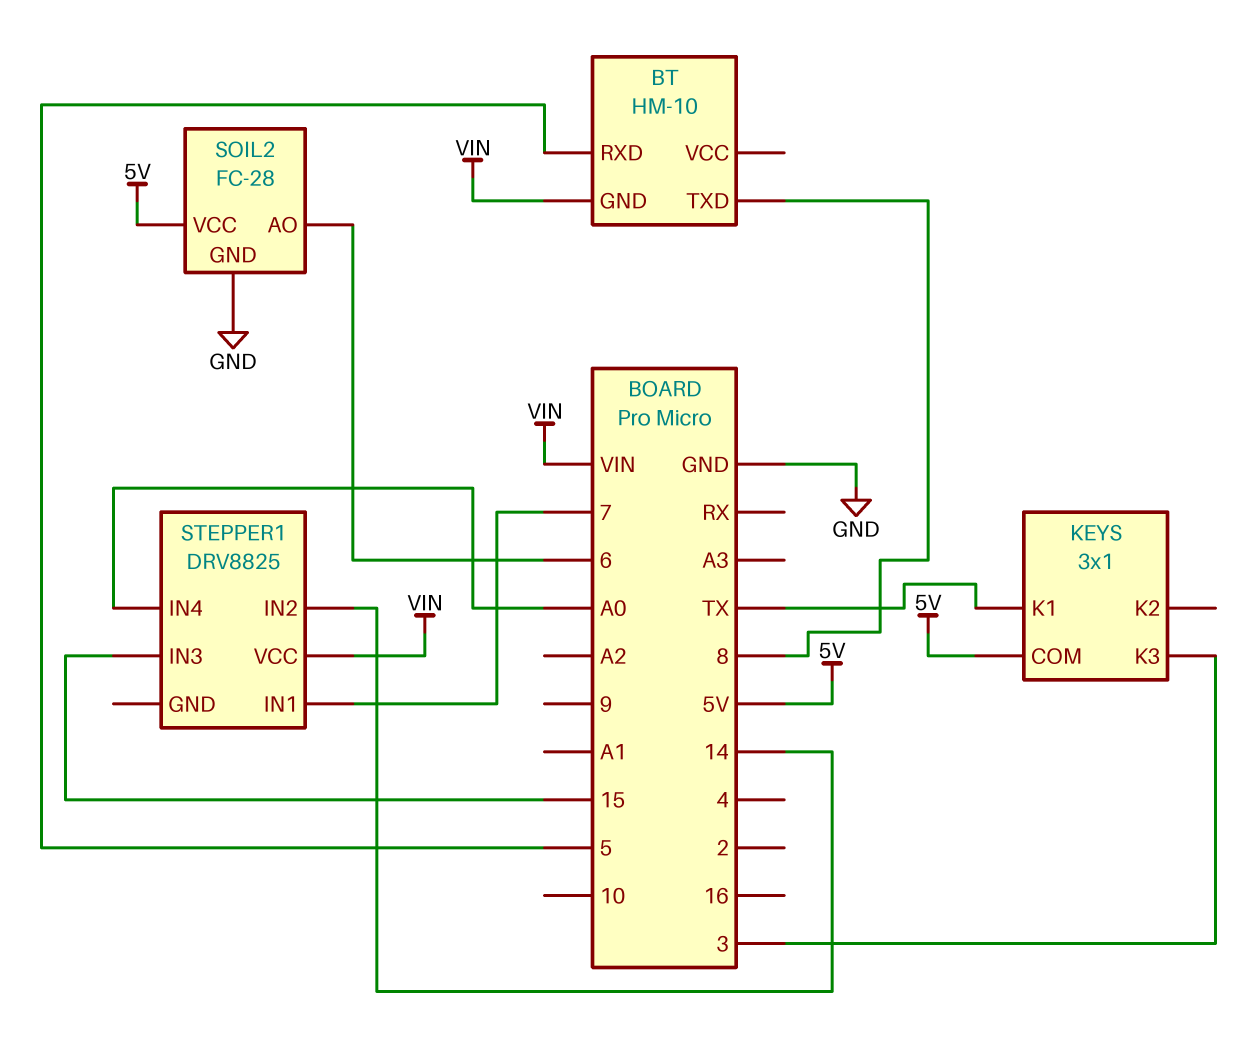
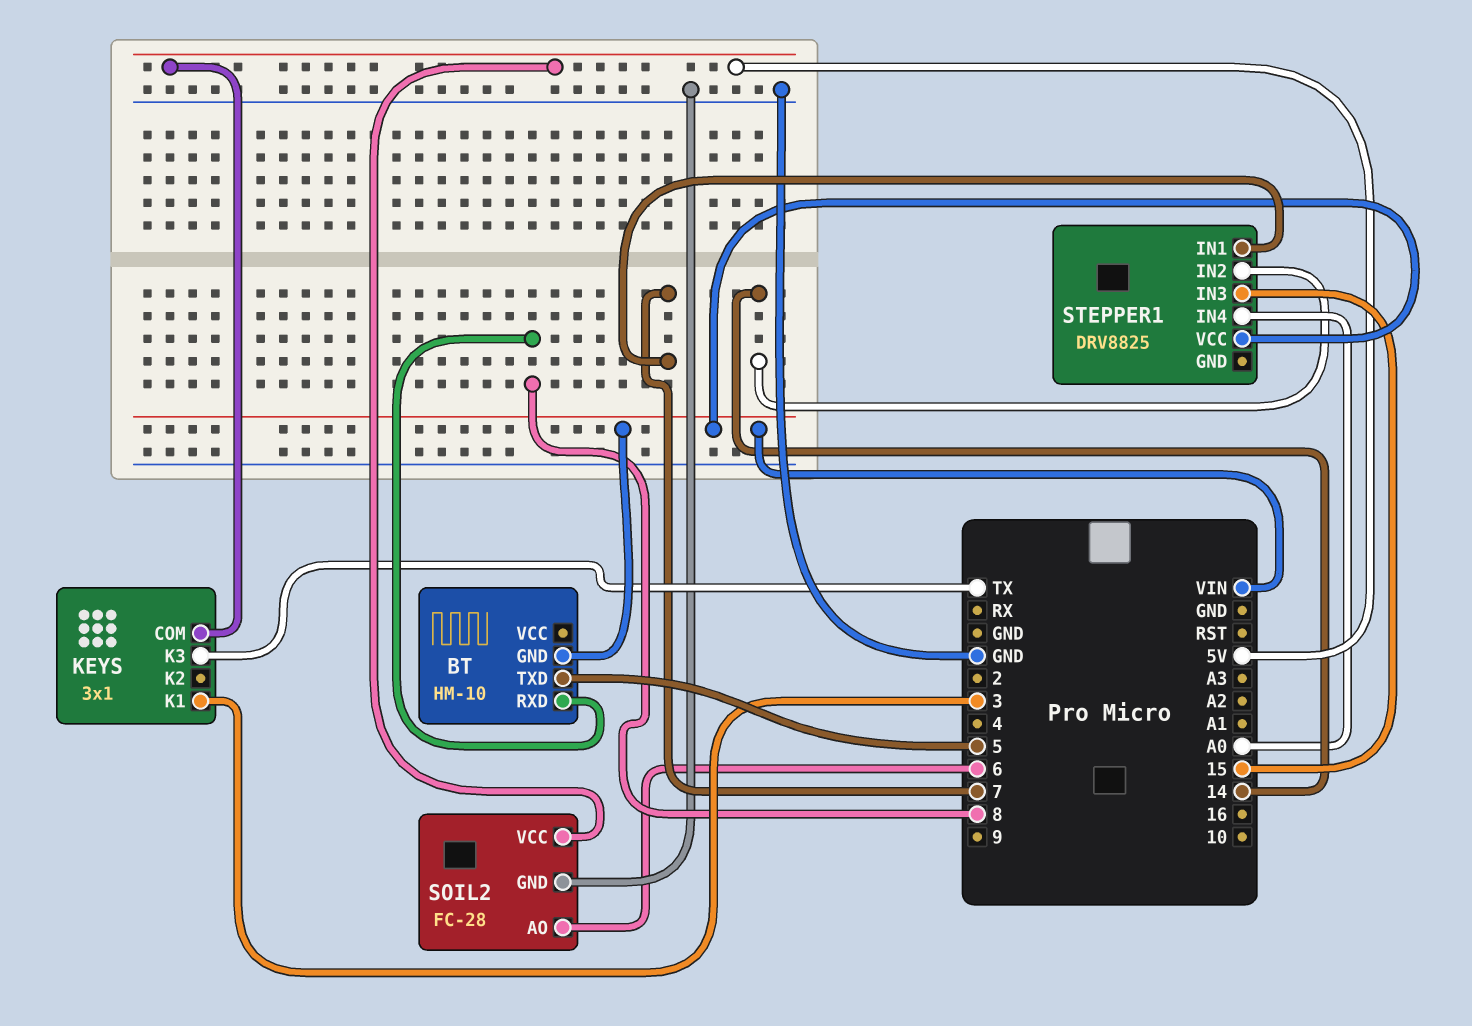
BT pin RXD: 5 -> 8
BT pin TXD: 8 -> 5
KEYS pin K1: TX -> 3
KEYS pin K3: 3 -> TX

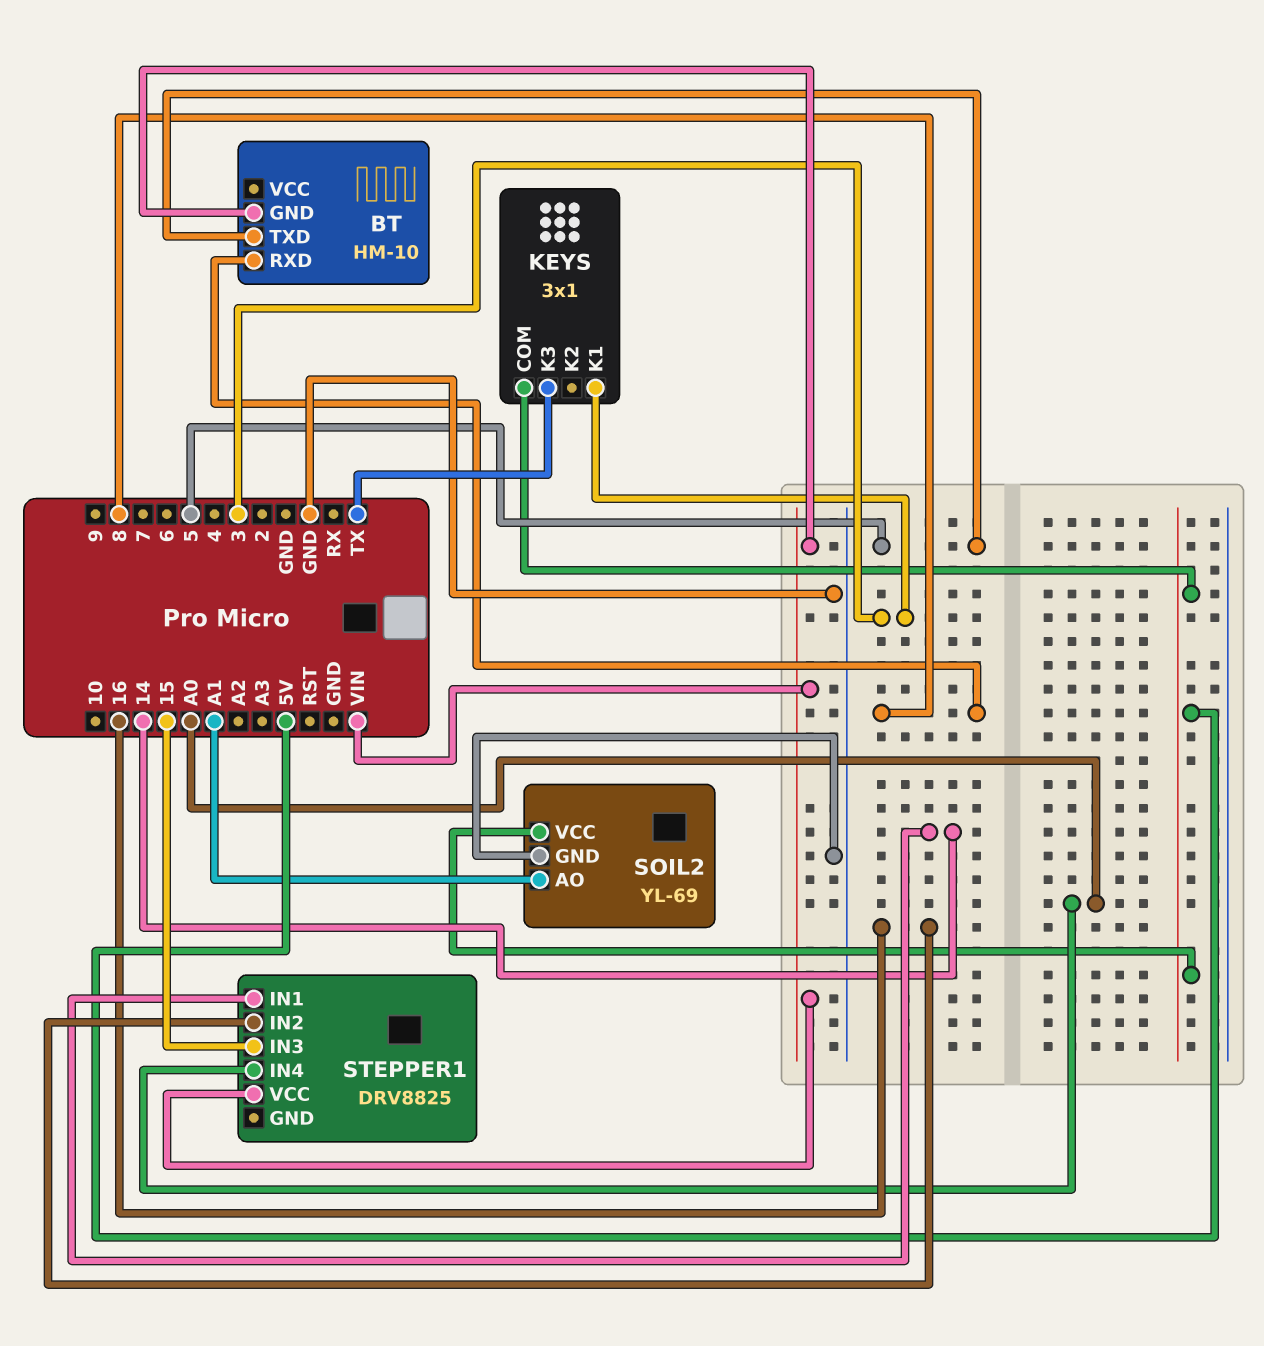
SOIL2: FC-28 -> YL-69
SOIL2 pin AO: 6 -> A1
STEPPER1 pin IN1: 7 -> 14
STEPPER1 pin IN2: 14 -> 16

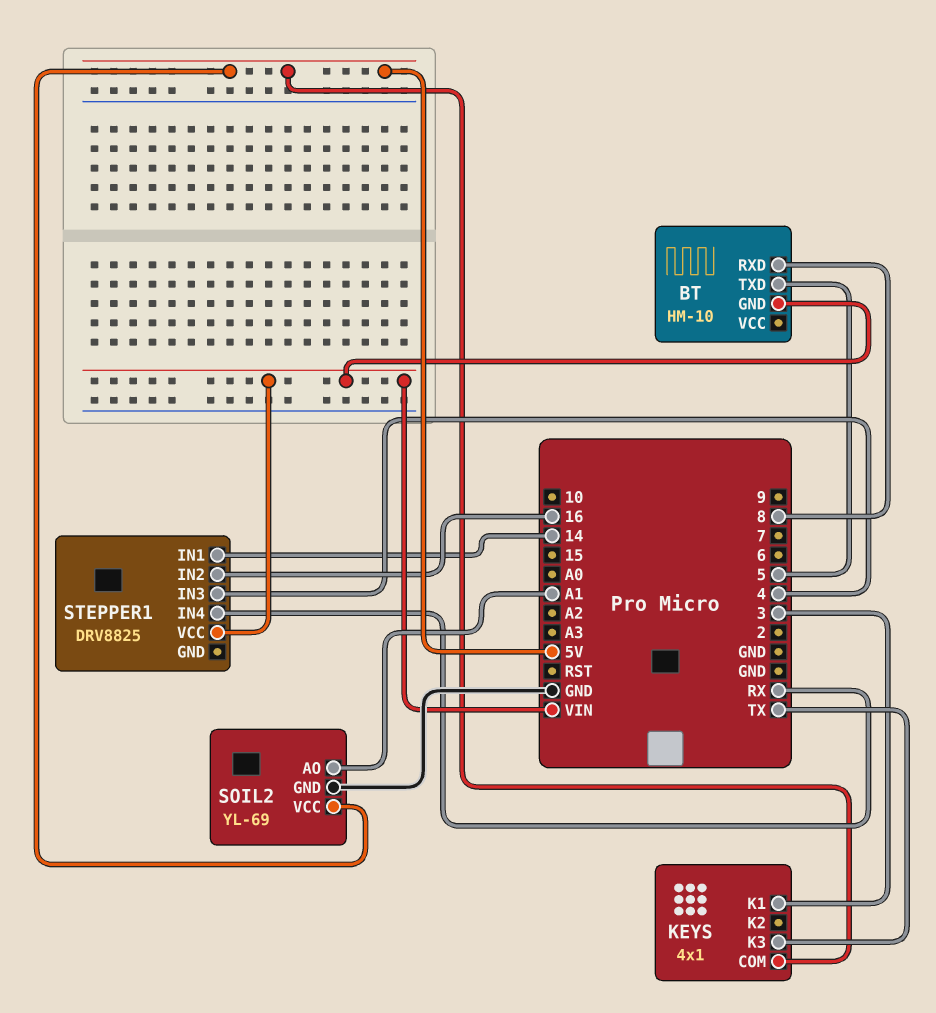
KEYS: 3x1 -> 4x1
STEPPER1 pin IN3: 15 -> 4
STEPPER1 pin IN4: A0 -> RX

